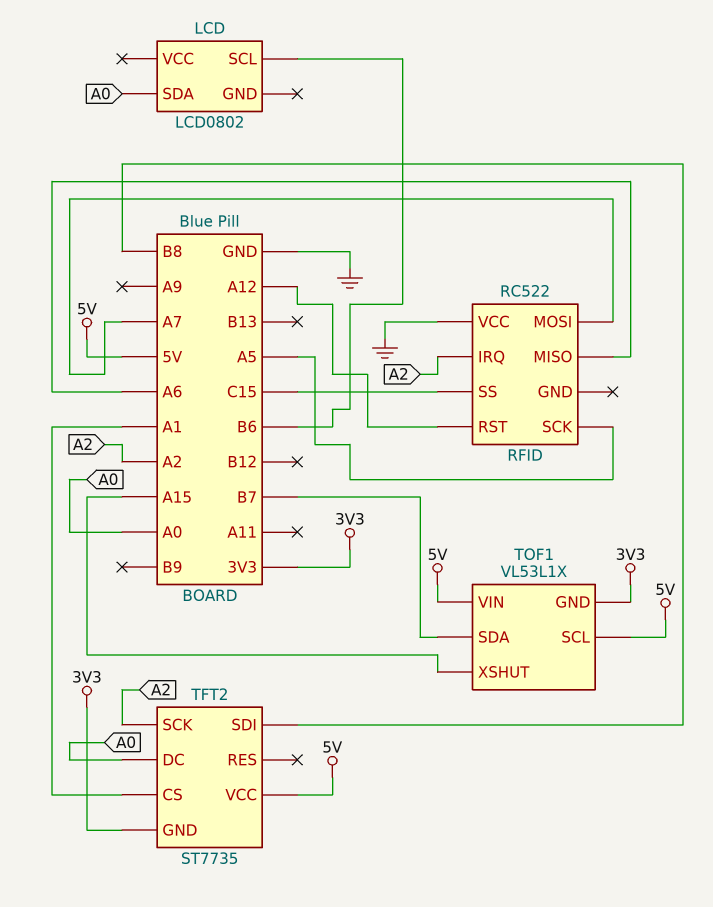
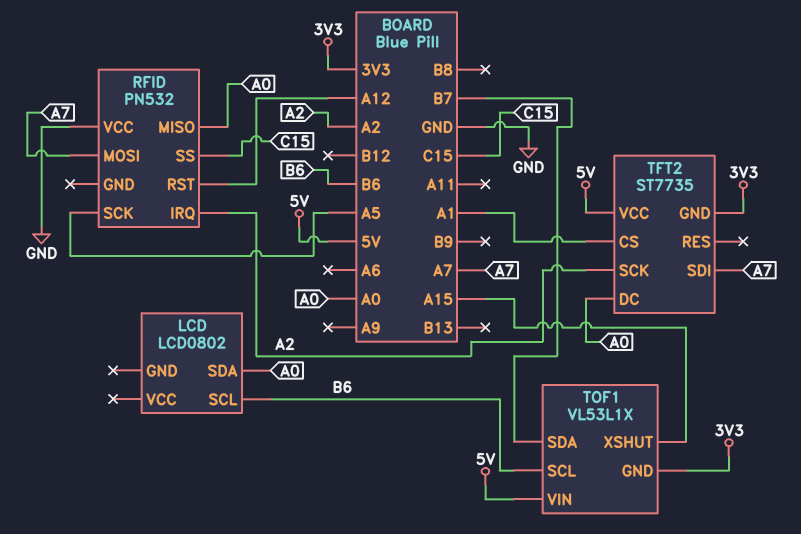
RFID: RC522 -> PN532
RFID pin MISO: A6 -> A0
TFT2 pin SDI: B8 -> A7
TOF1 pin SCL: 5V -> B6

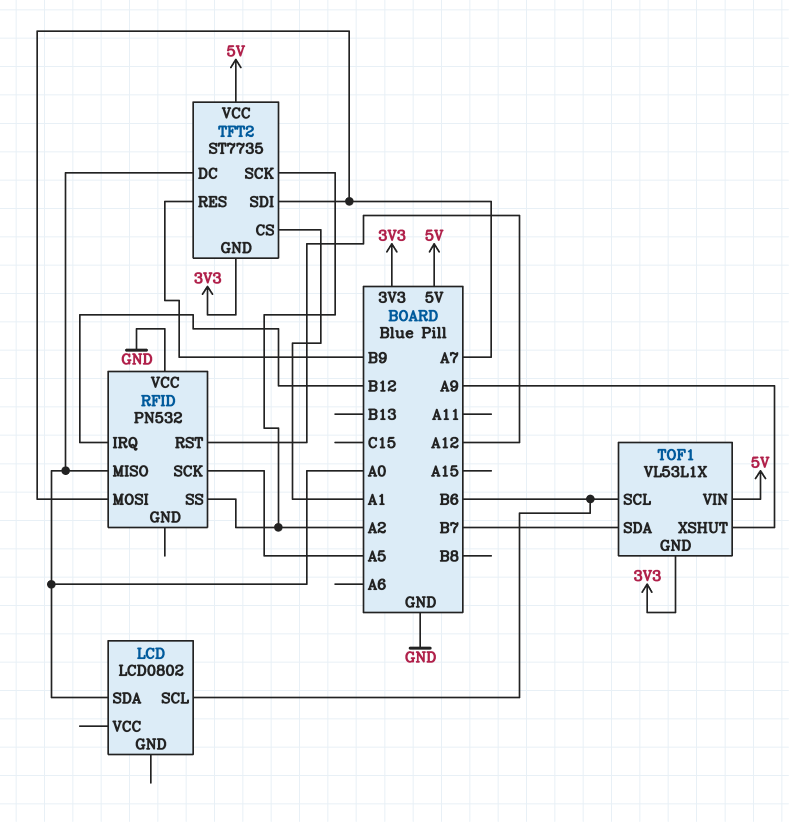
RFID pin IRQ: A2 -> B12
RFID pin SS: C15 -> A2
TFT2 pin RES: none -> B9
TOF1 pin XSHUT: A15 -> A9

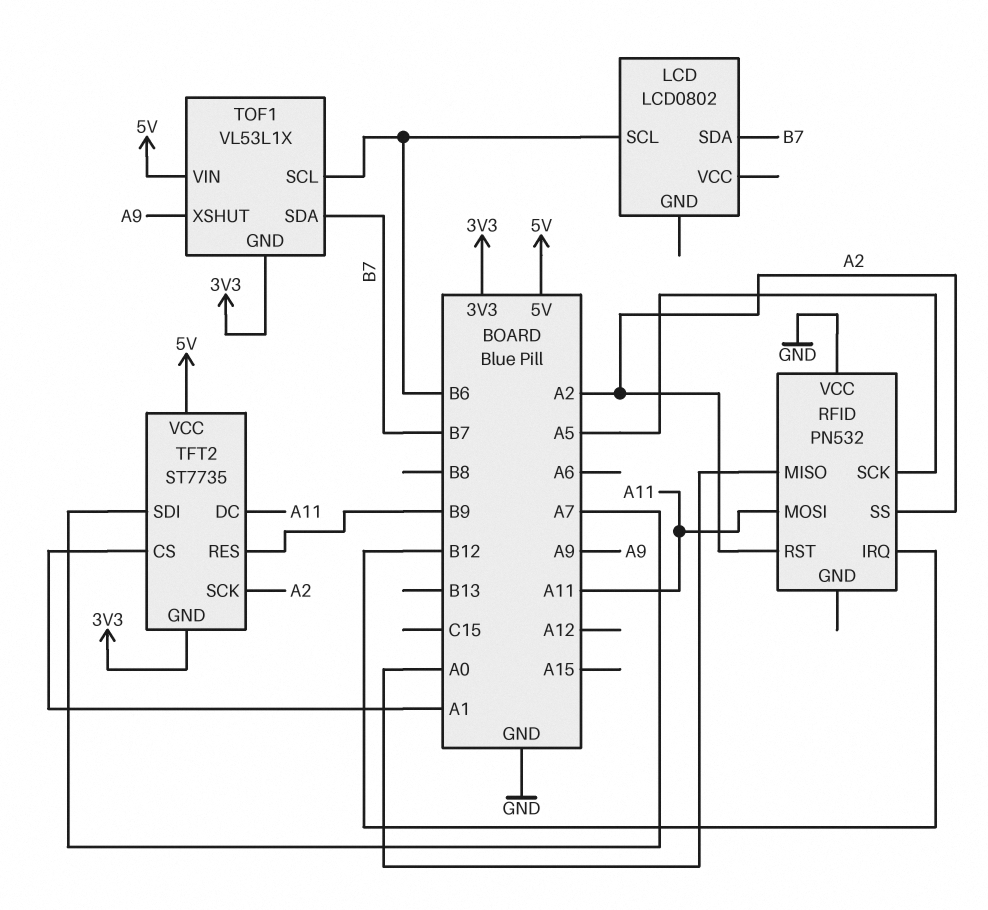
LCD pin SDA: A0 -> B7
RFID pin MOSI: A7 -> A11
RFID pin RST: A12 -> A2
TFT2 pin DC: A0 -> A11

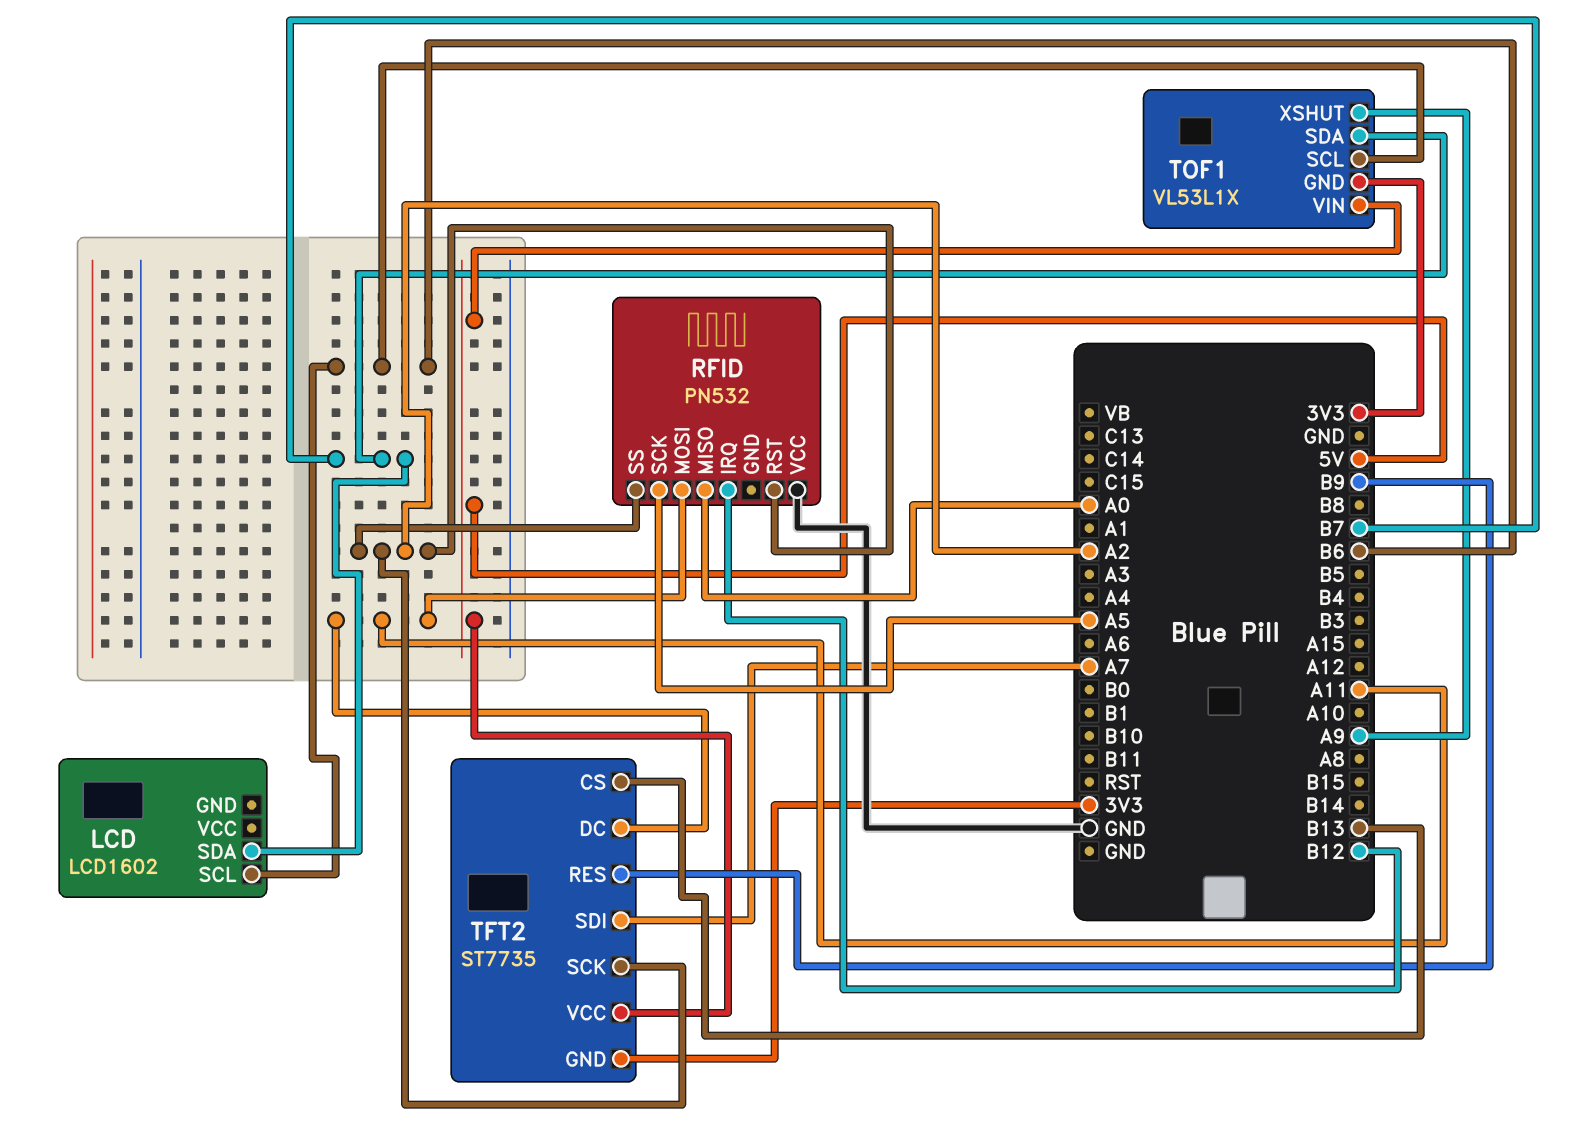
LCD: LCD0802 -> LCD1602
TFT2 pin CS: A1 -> B13

